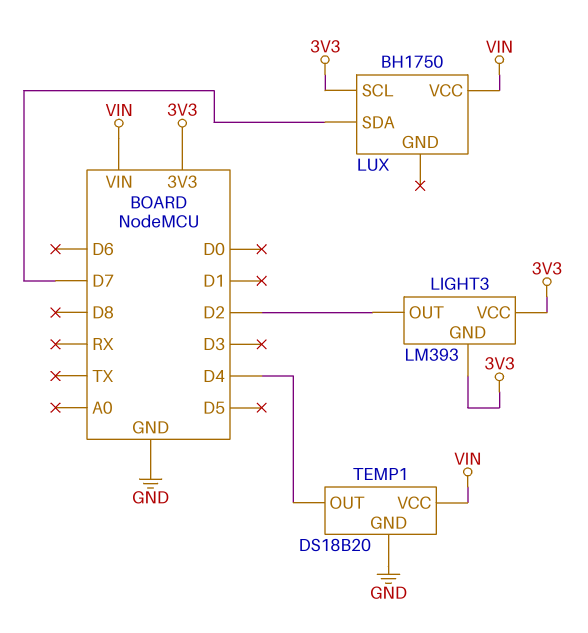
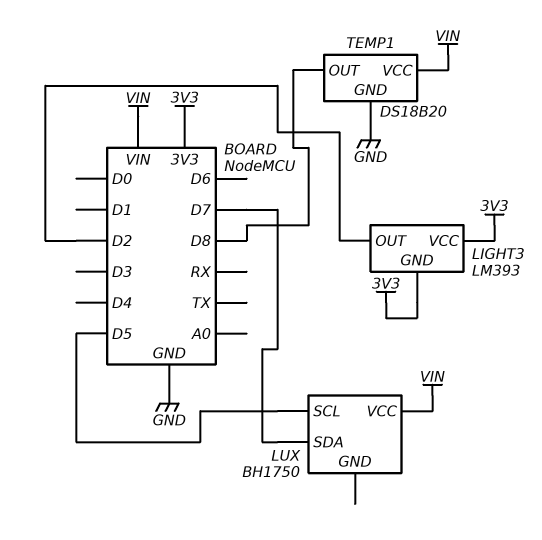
LUX pin SCL: 3V3 -> D5
TEMP1 pin OUT: D4 -> D8

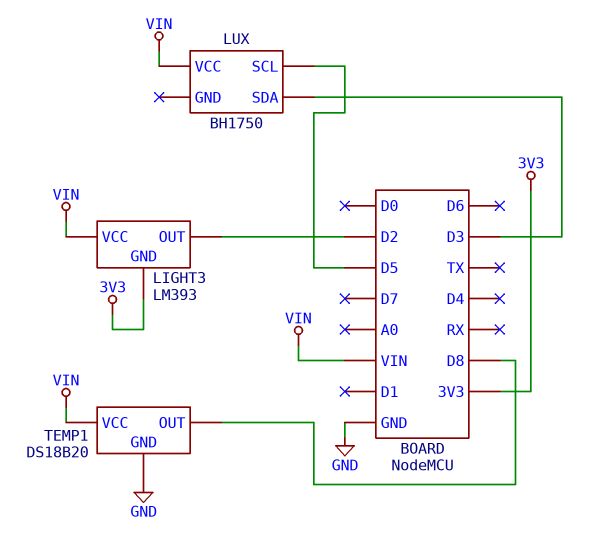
LIGHT3 pin VCC: 3V3 -> VIN
LUX pin SDA: D7 -> D3

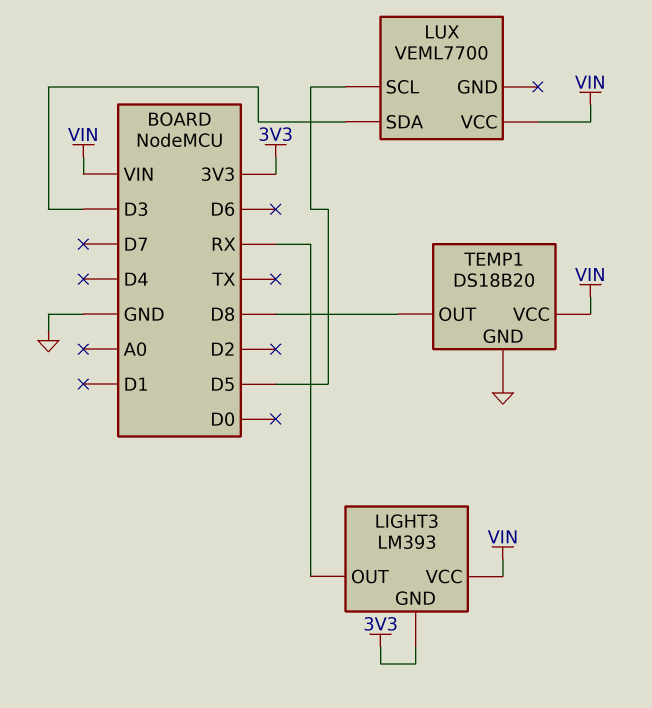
LIGHT3 pin OUT: D2 -> RX
LUX: BH1750 -> VEML7700

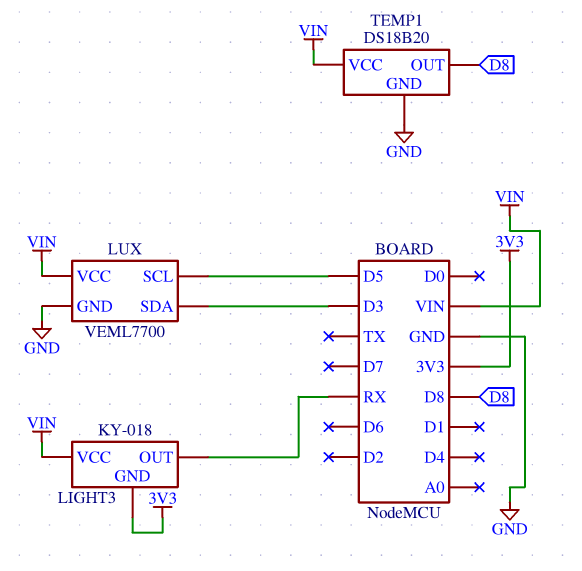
LIGHT3: LM393 -> KY-018
LUX pin GND: none -> GND

